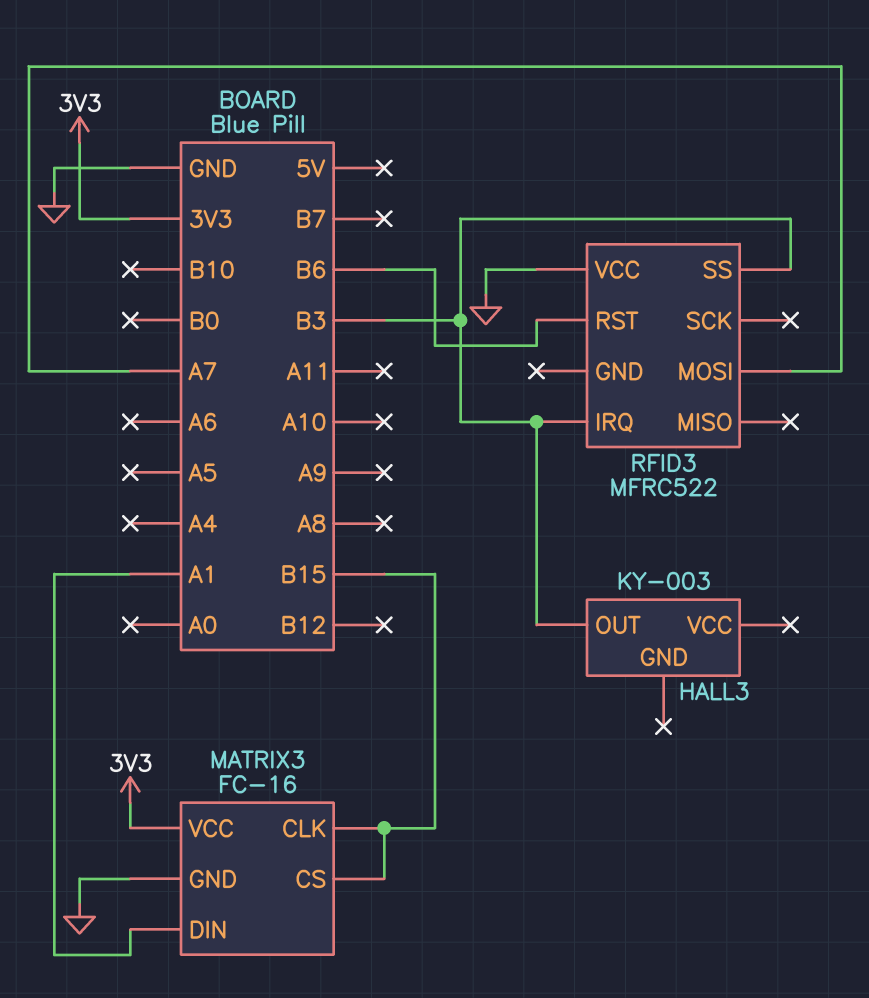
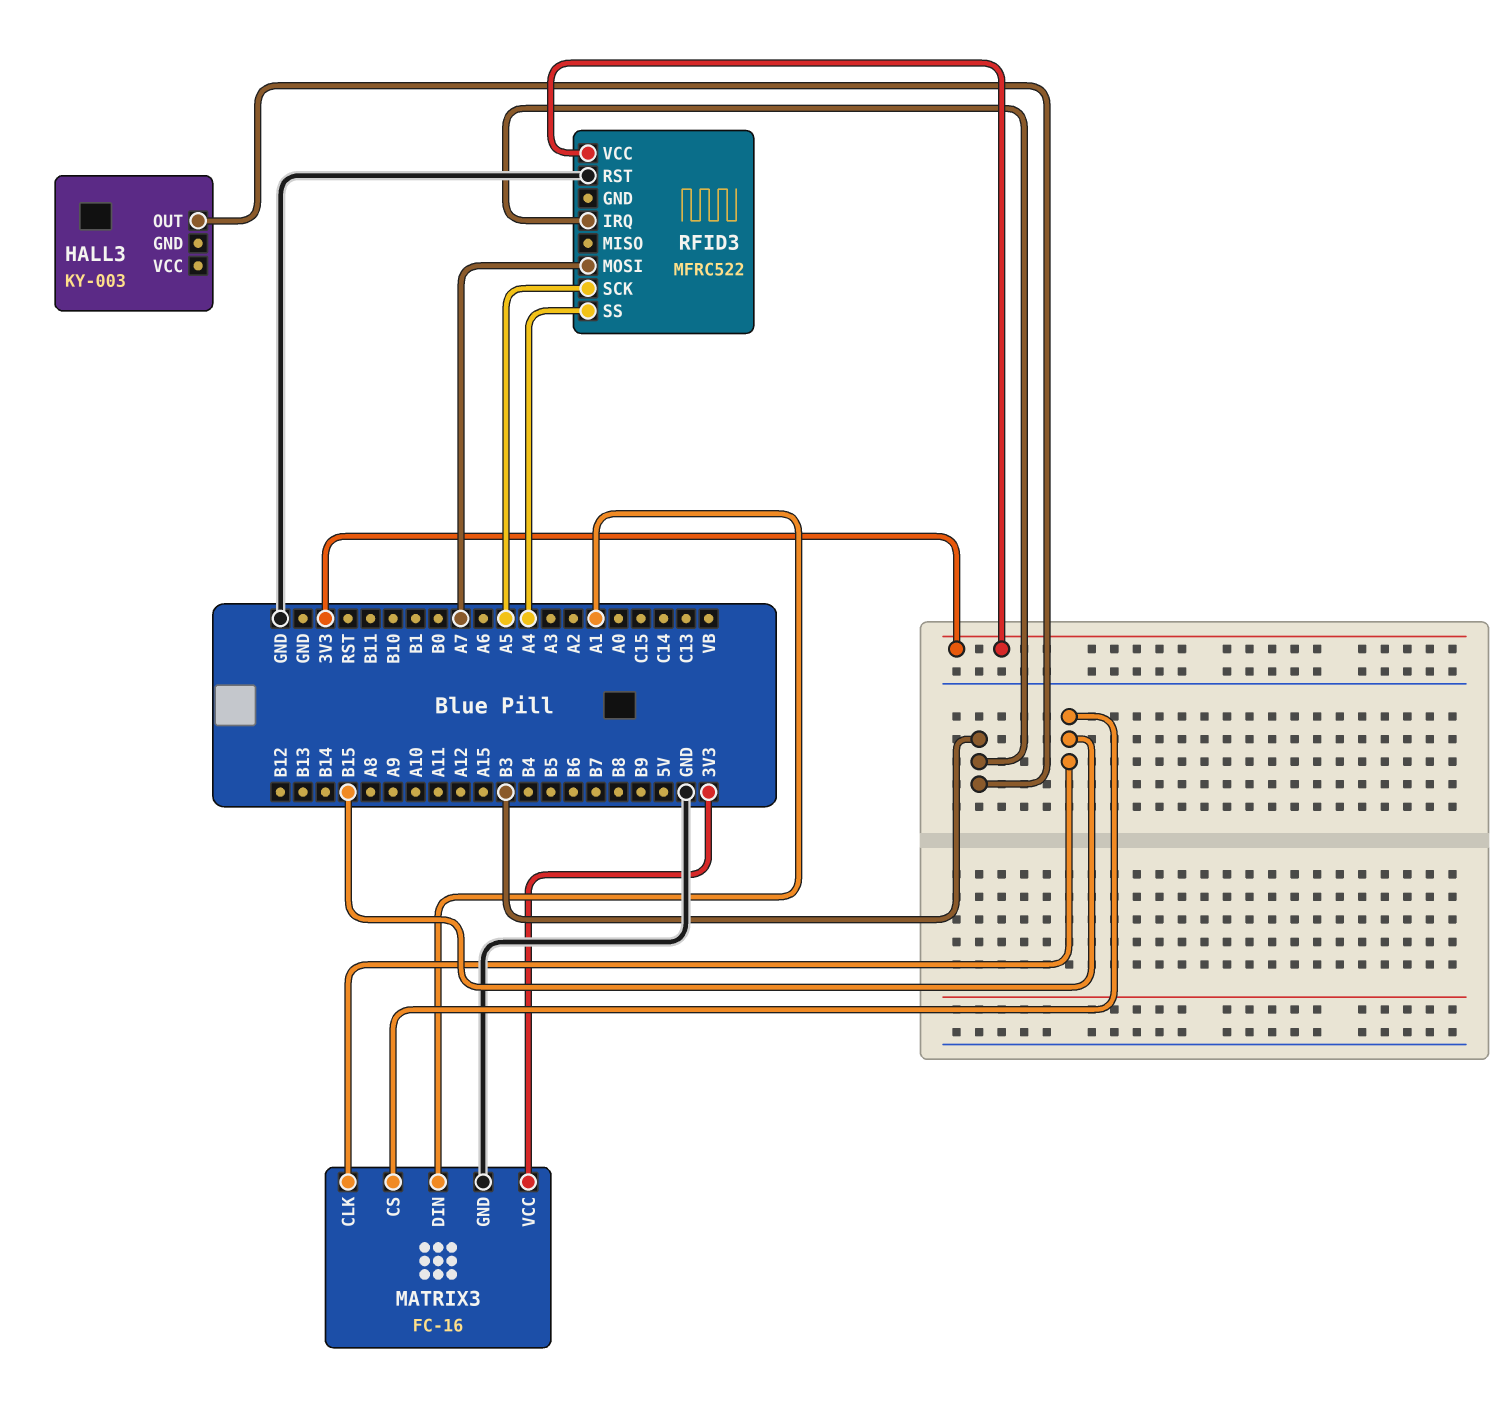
RFID3 pin RST: B6 -> GND
RFID3 pin SCK: none -> A5
RFID3 pin SS: B3 -> A4
RFID3 pin VCC: GND -> 3V3

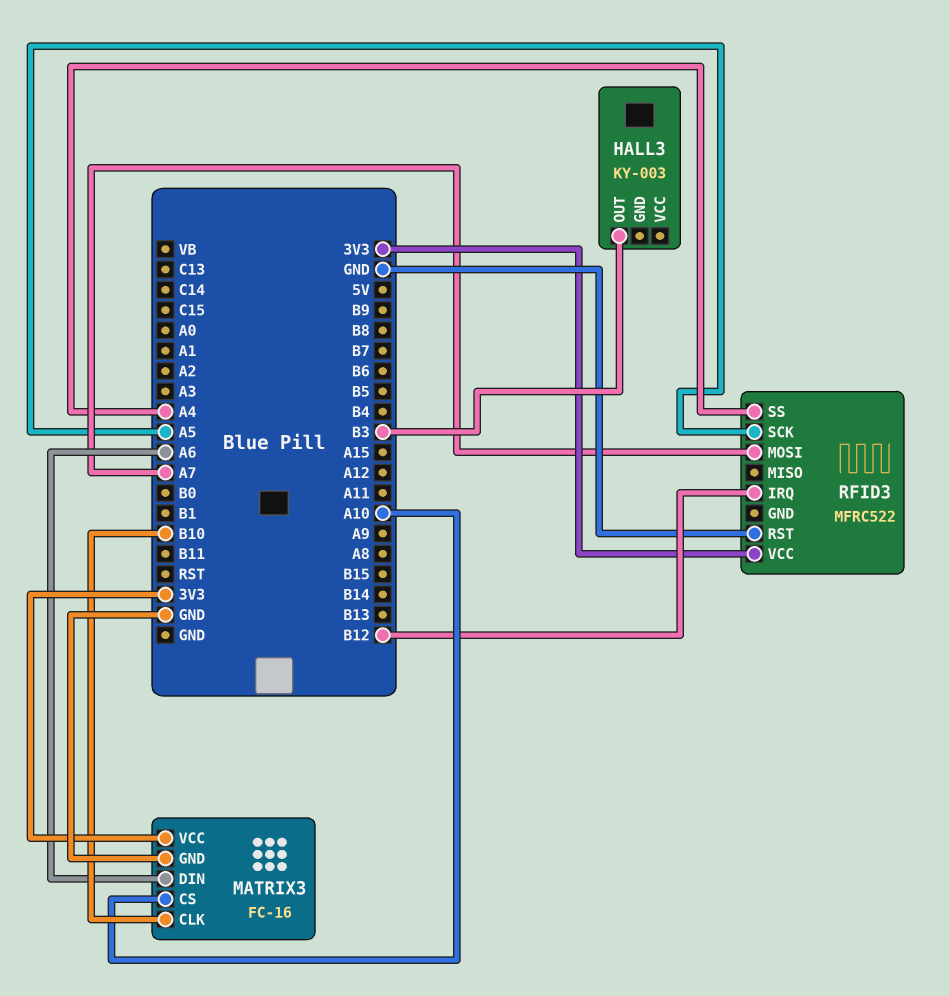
MATRIX3 pin CLK: B15 -> B10
MATRIX3 pin CS: B15 -> A10
MATRIX3 pin DIN: A1 -> A6
RFID3 pin IRQ: B3 -> B12

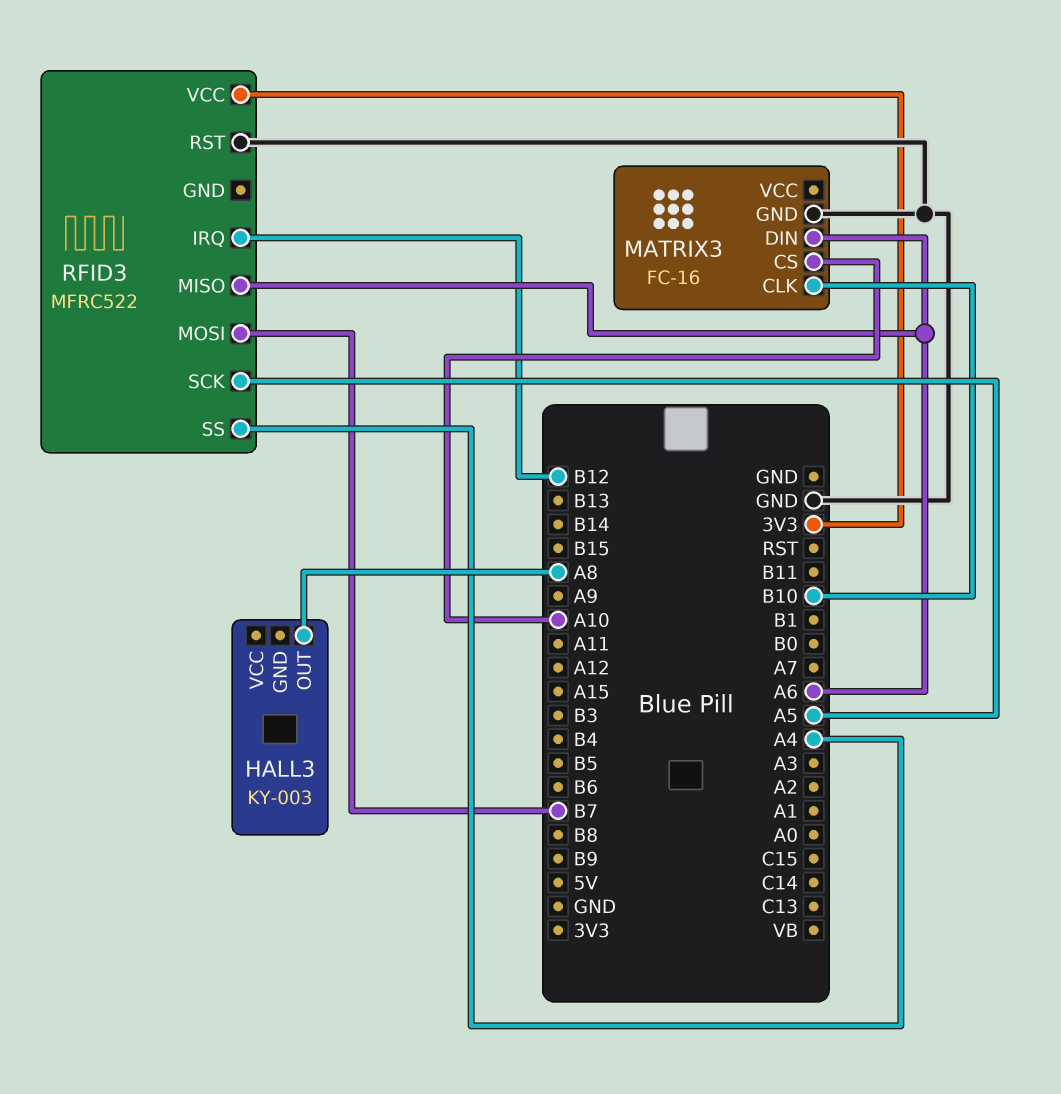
HALL3 pin OUT: B3 -> A8
MATRIX3 pin VCC: 3V3 -> none
RFID3 pin MISO: none -> A6
RFID3 pin MOSI: A7 -> B7

